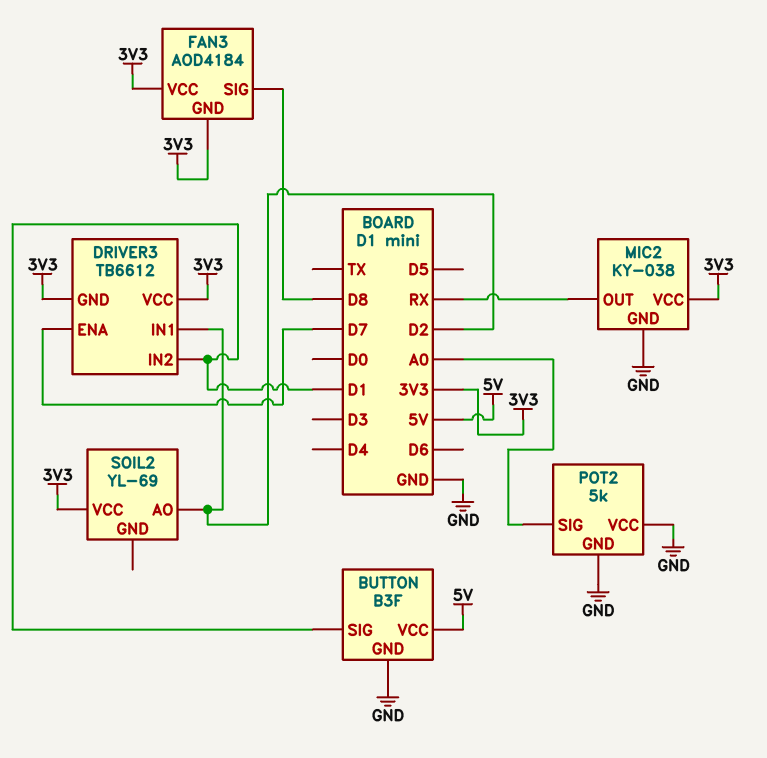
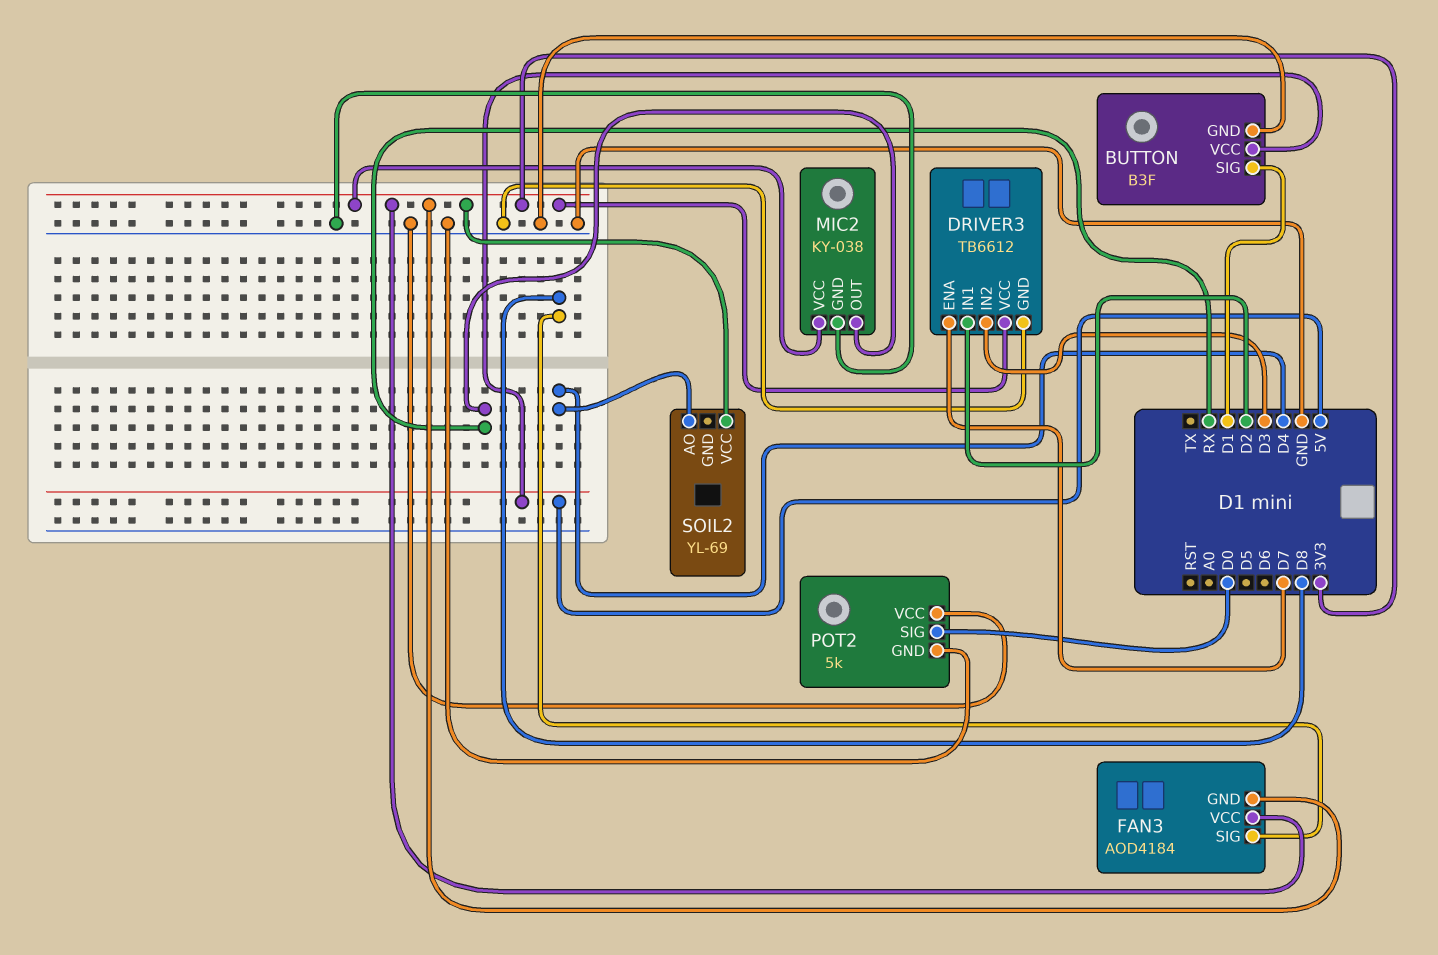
DRIVER3 pin GND: 3V3 -> GND
DRIVER3 pin IN2: D1 -> D3
POT2 pin SIG: A0 -> D0
SOIL2 pin AO: D2 -> D4

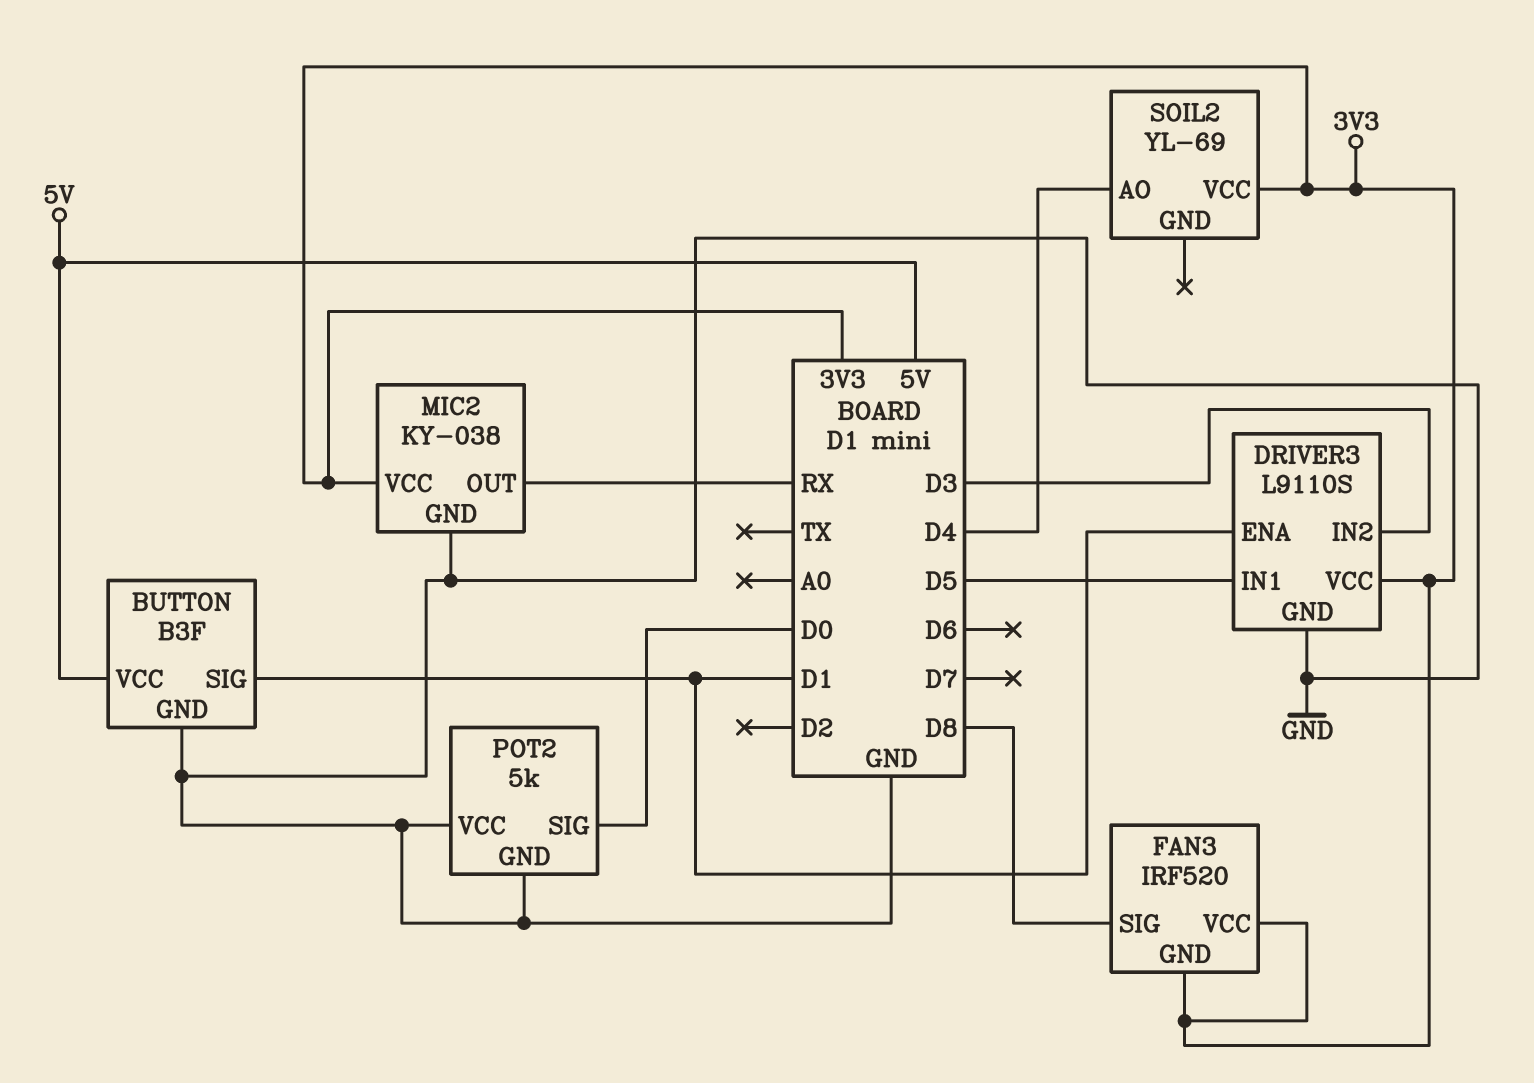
DRIVER3: TB6612 -> L9110S
DRIVER3 pin ENA: D7 -> D1
DRIVER3 pin IN1: D2 -> D5
FAN3: AOD4184 -> IRF520

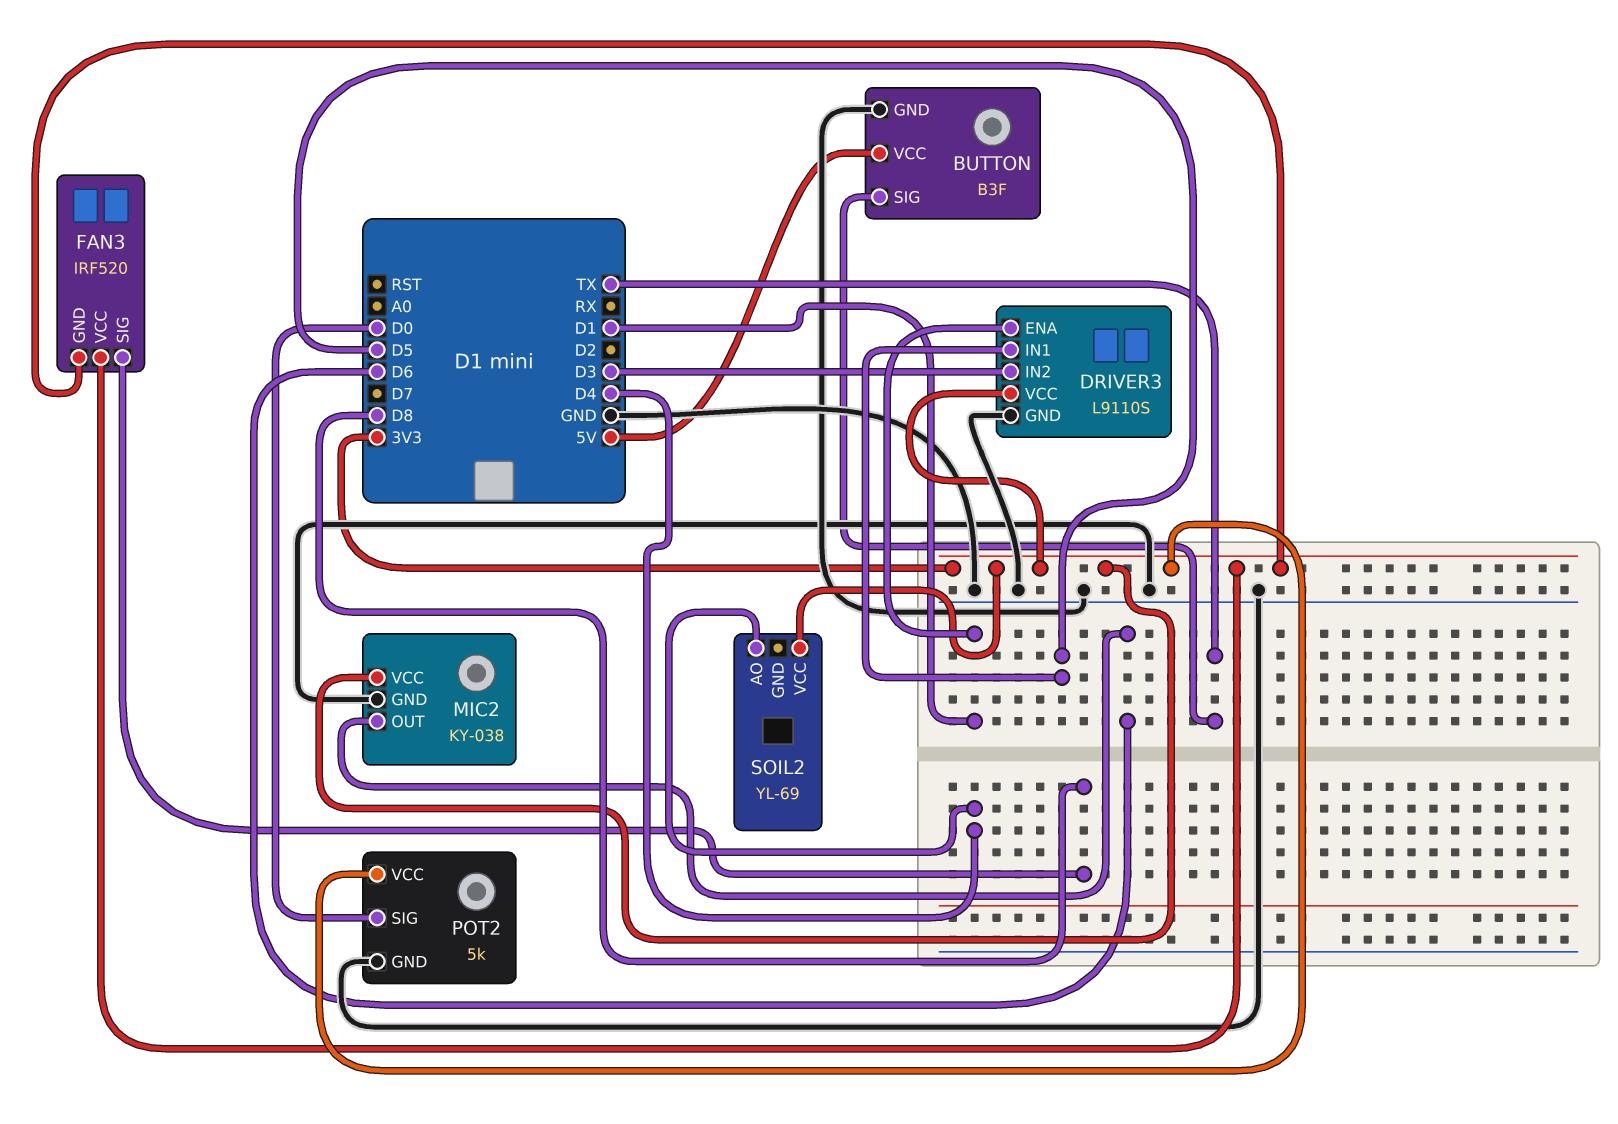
BUTTON pin SIG: D1 -> TX
MIC2 pin OUT: RX -> D6
POT2 pin VCC: GND -> 3V3

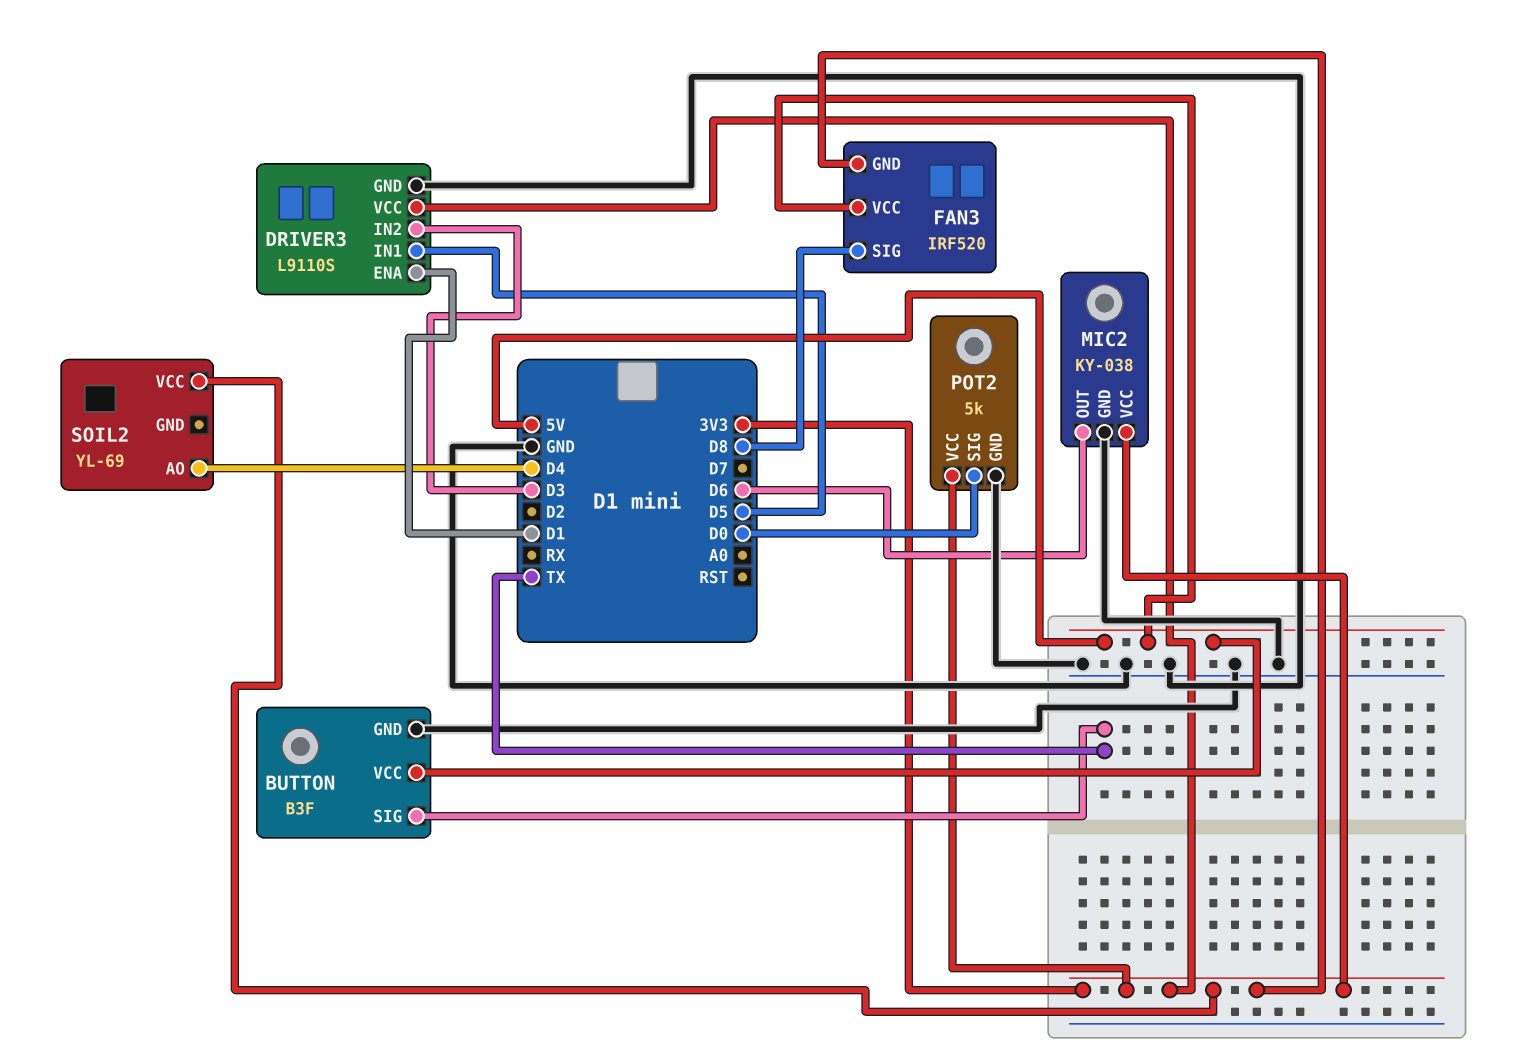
FAN3 pin VCC: 3V3 -> 5V

